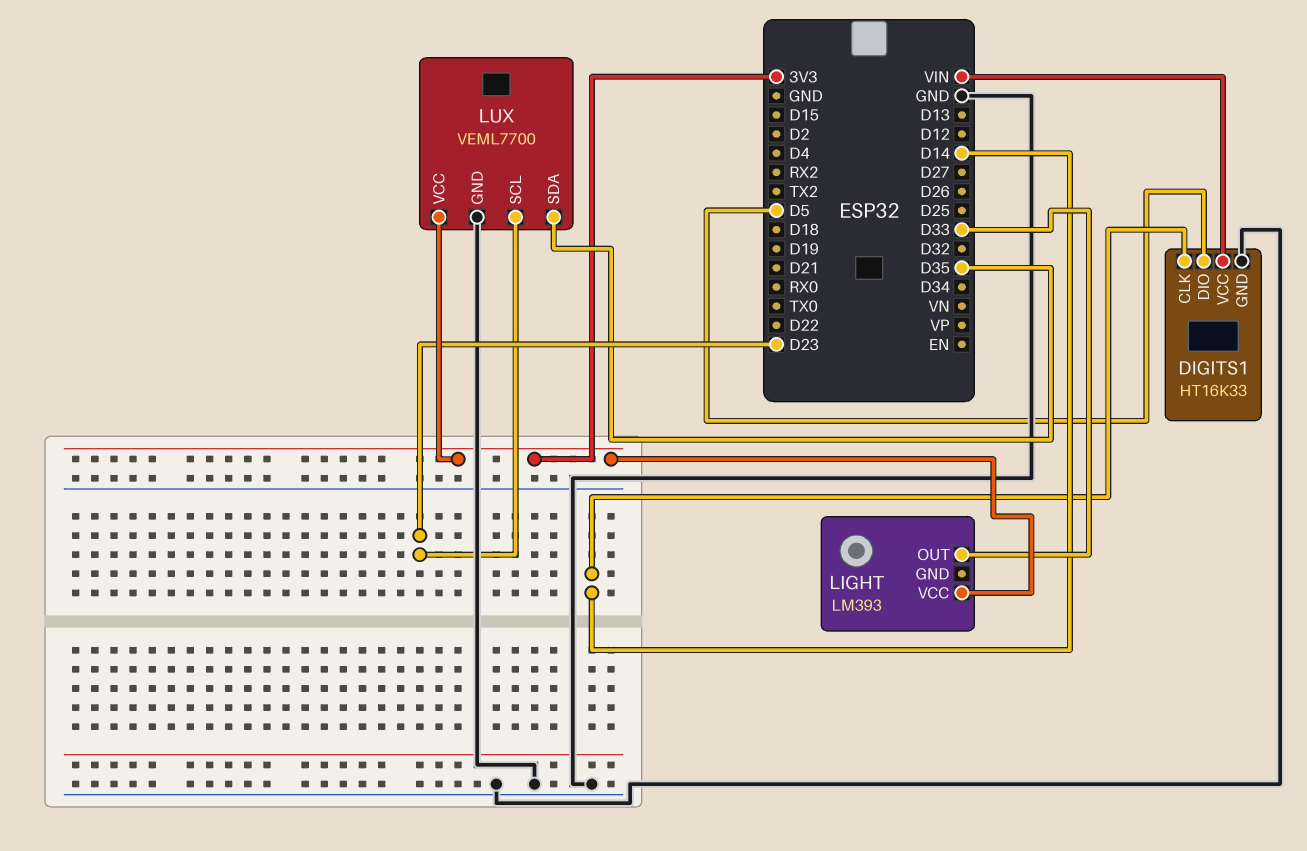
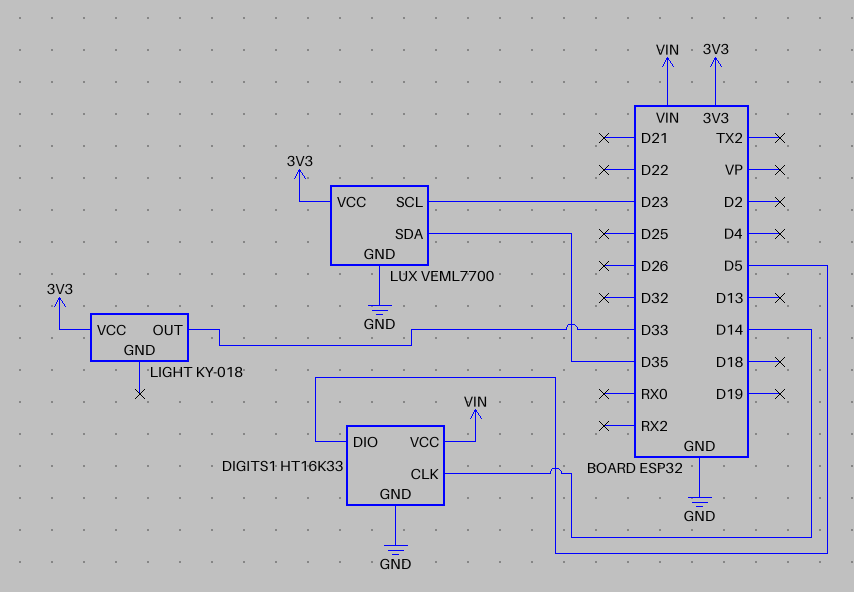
LIGHT: LM393 -> KY-018

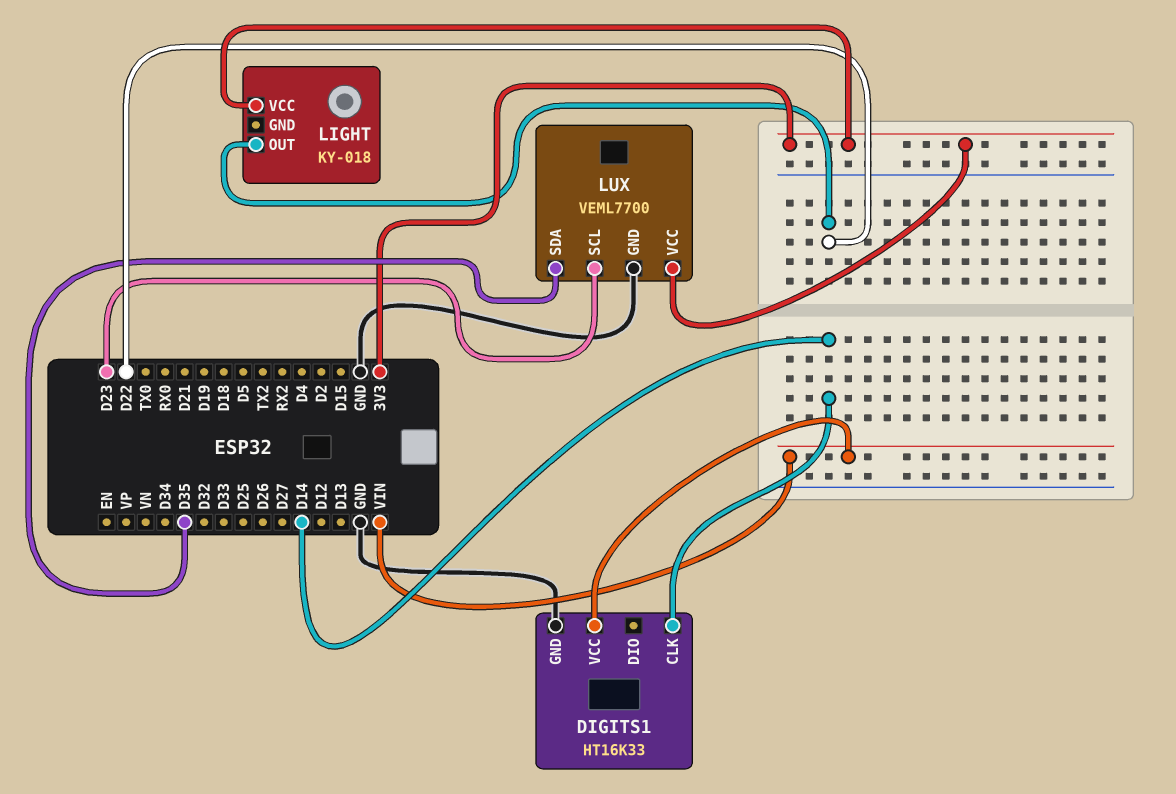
DIGITS1 pin DIO: D5 -> none
LIGHT pin OUT: D33 -> D22

